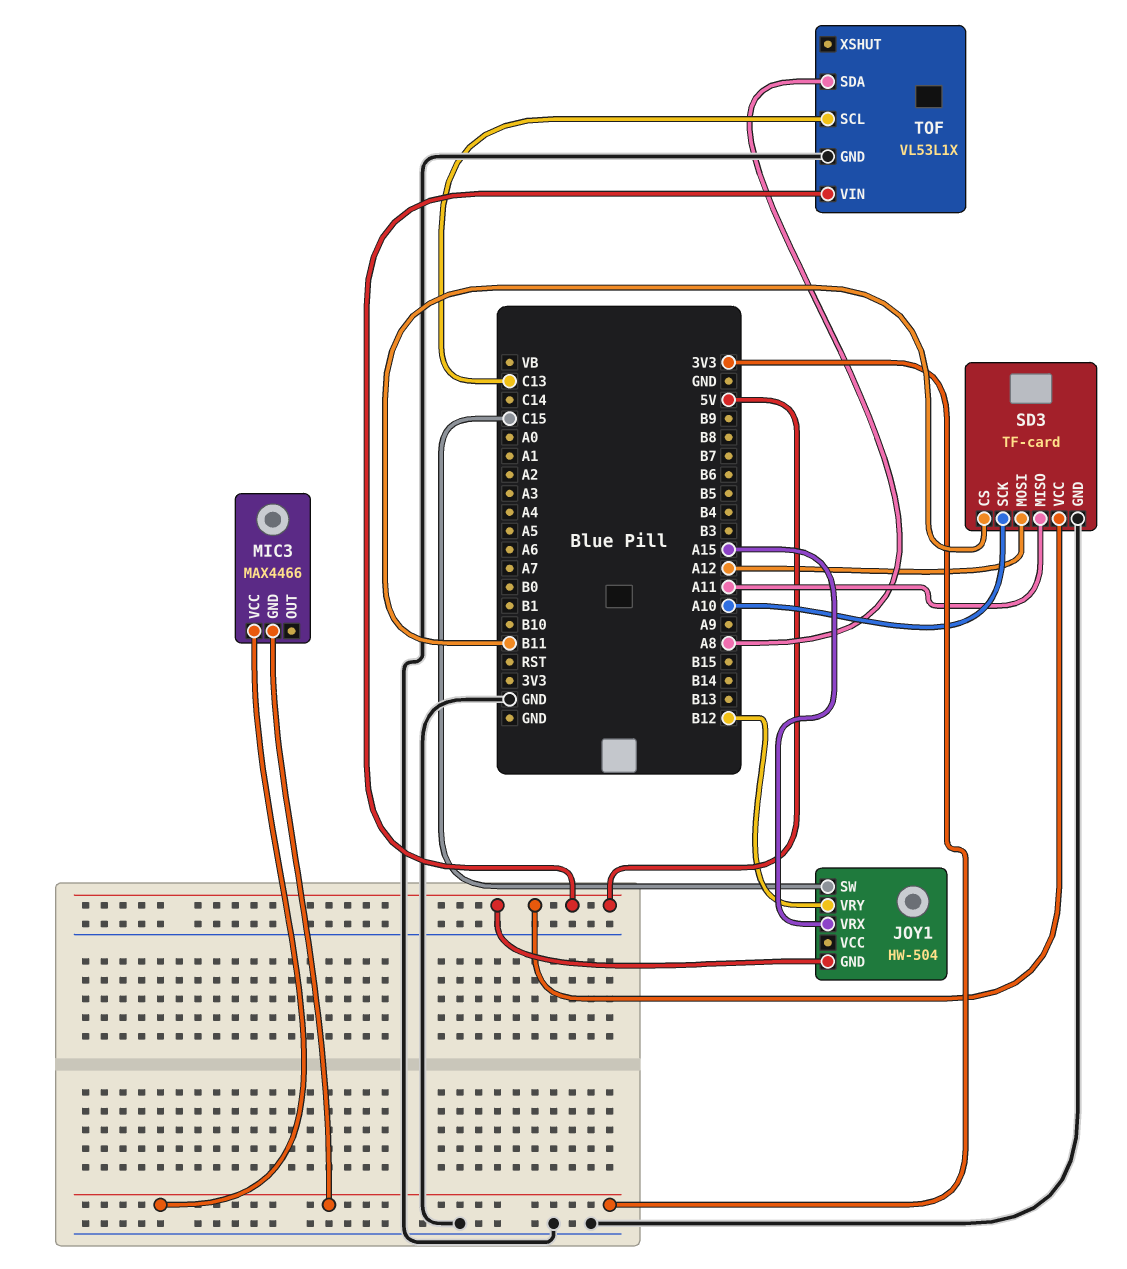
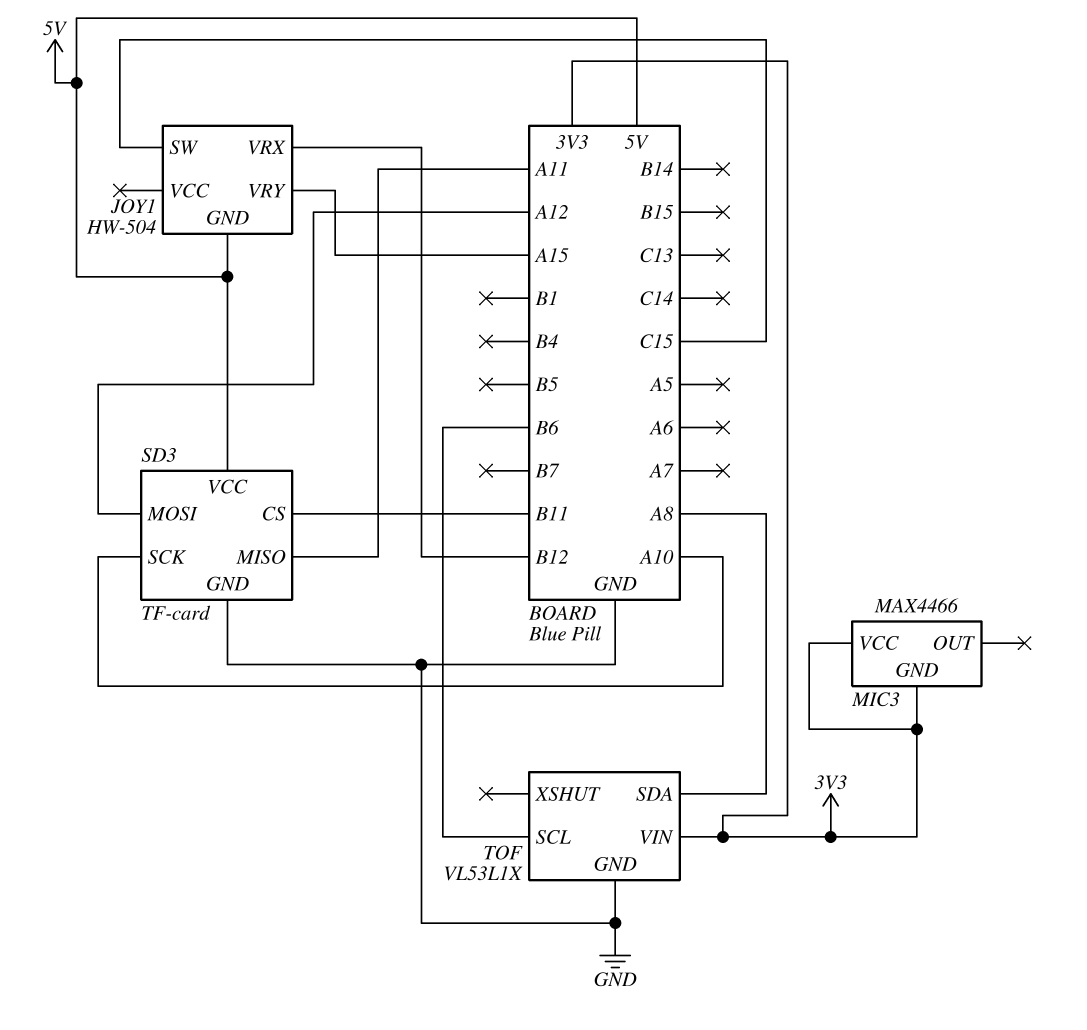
JOY1 pin VRX: A15 -> B12
JOY1 pin VRY: B12 -> A15
TOF pin SCL: C13 -> B6
TOF pin VIN: 5V -> 3V3

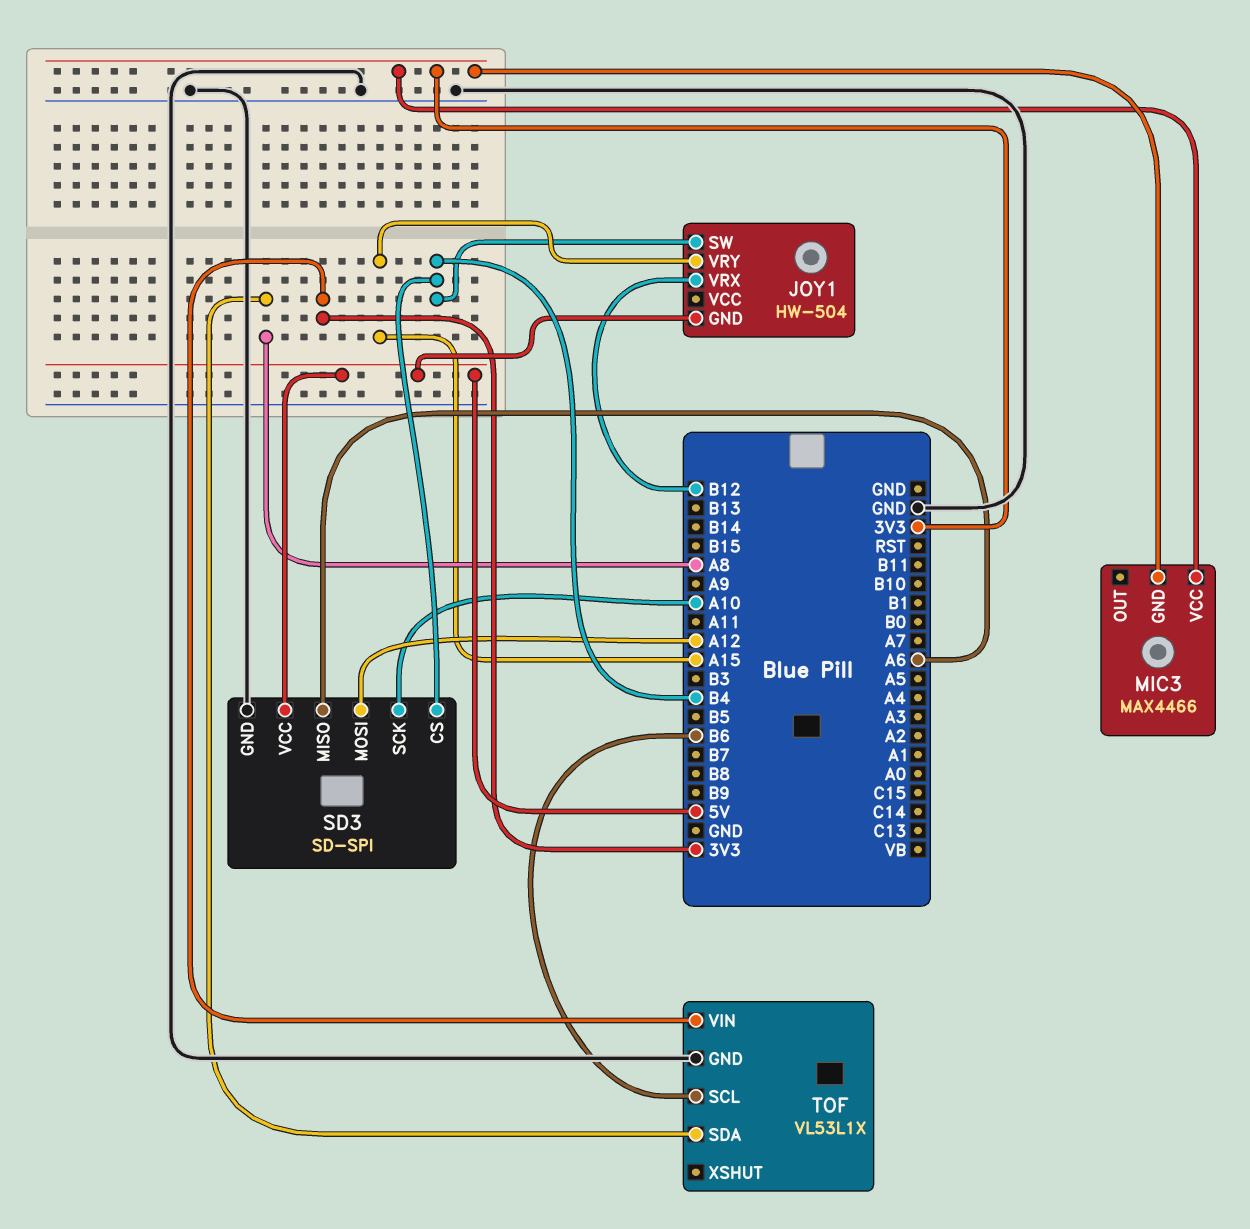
JOY1 pin SW: C15 -> B4
SD3: TF-card -> SD-SPI
SD3 pin CS: B11 -> B4
SD3 pin MISO: A11 -> A6

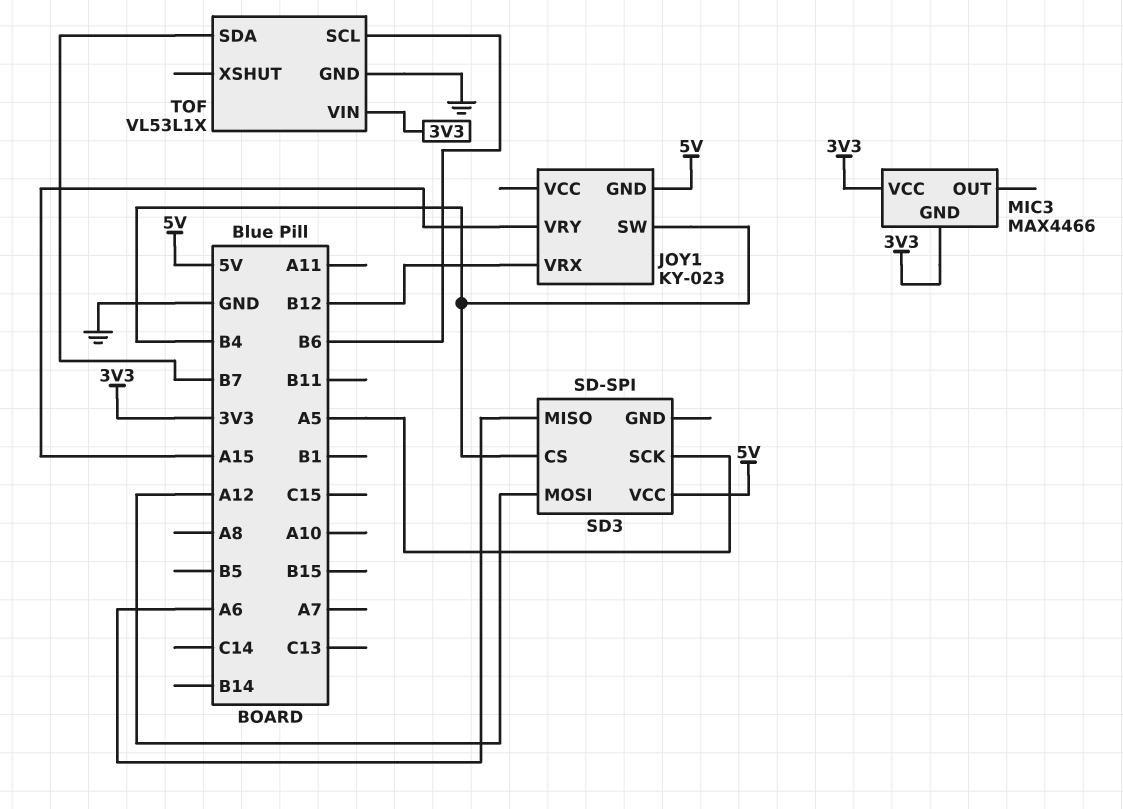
JOY1: HW-504 -> KY-023
SD3 pin GND: GND -> none
SD3 pin SCK: A10 -> A5
TOF pin SDA: A8 -> B7

